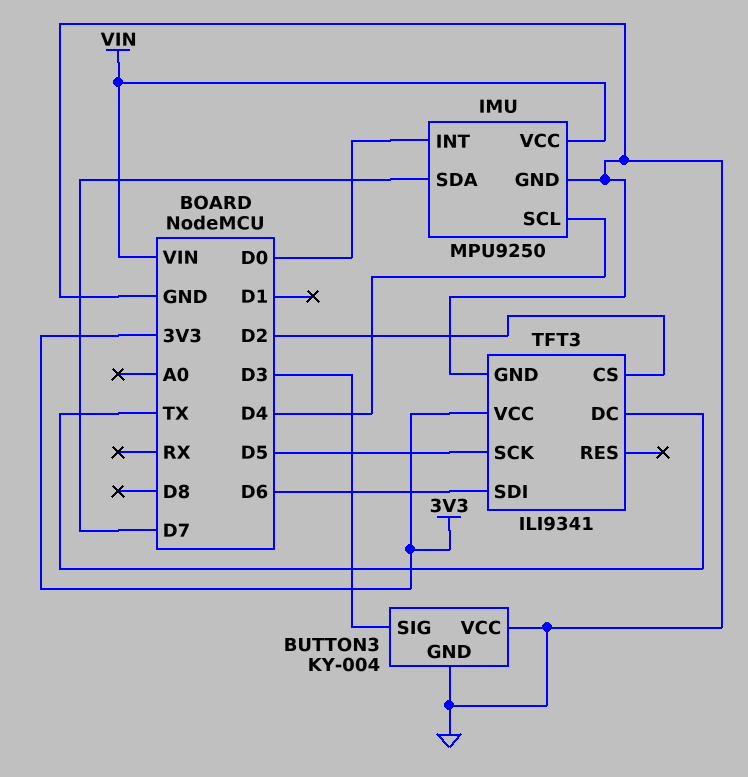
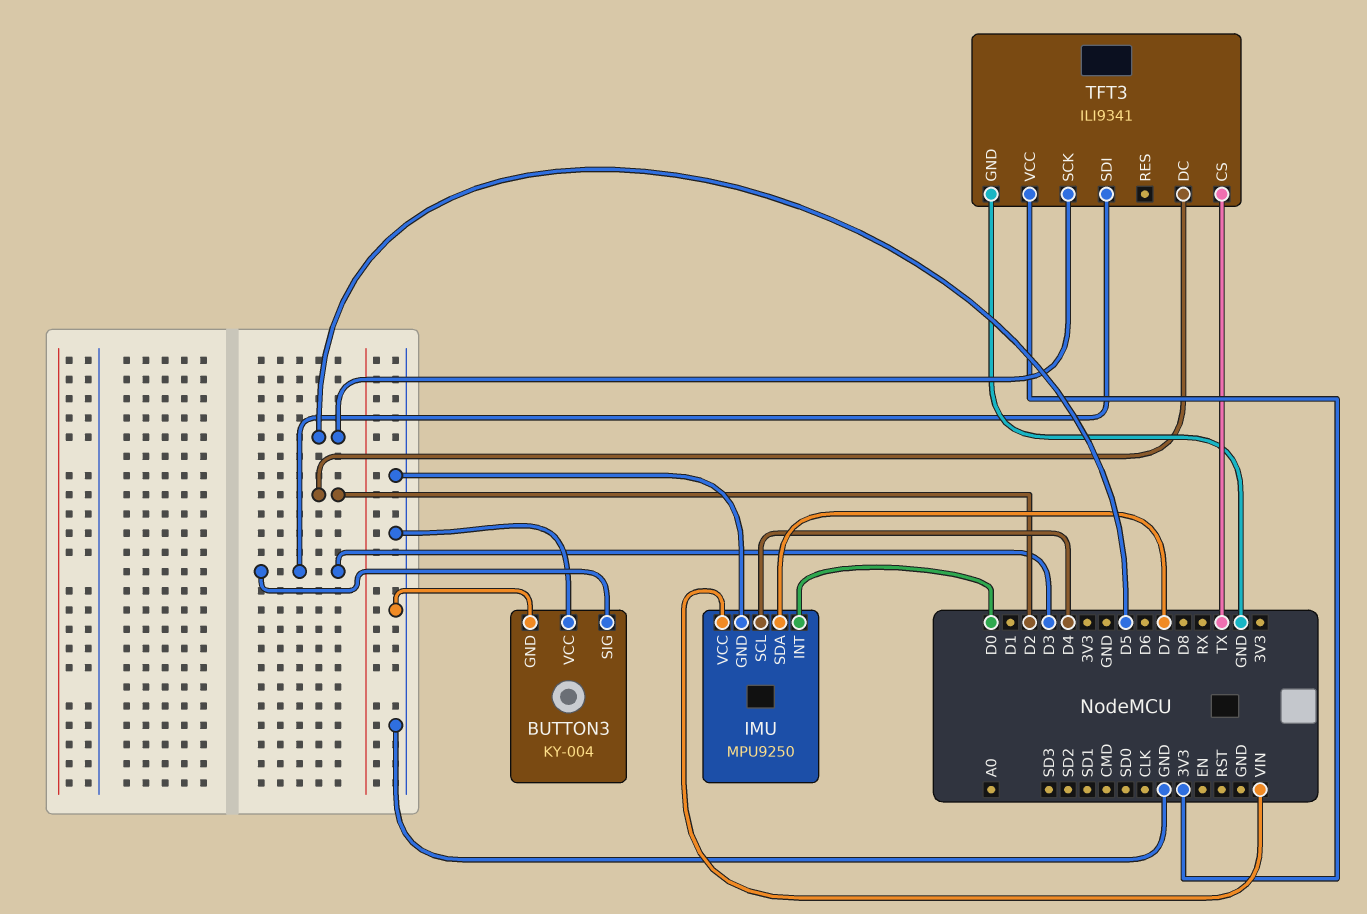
TFT3 pin CS: D2 -> TX
TFT3 pin DC: TX -> D2
TFT3 pin SDI: D6 -> D3

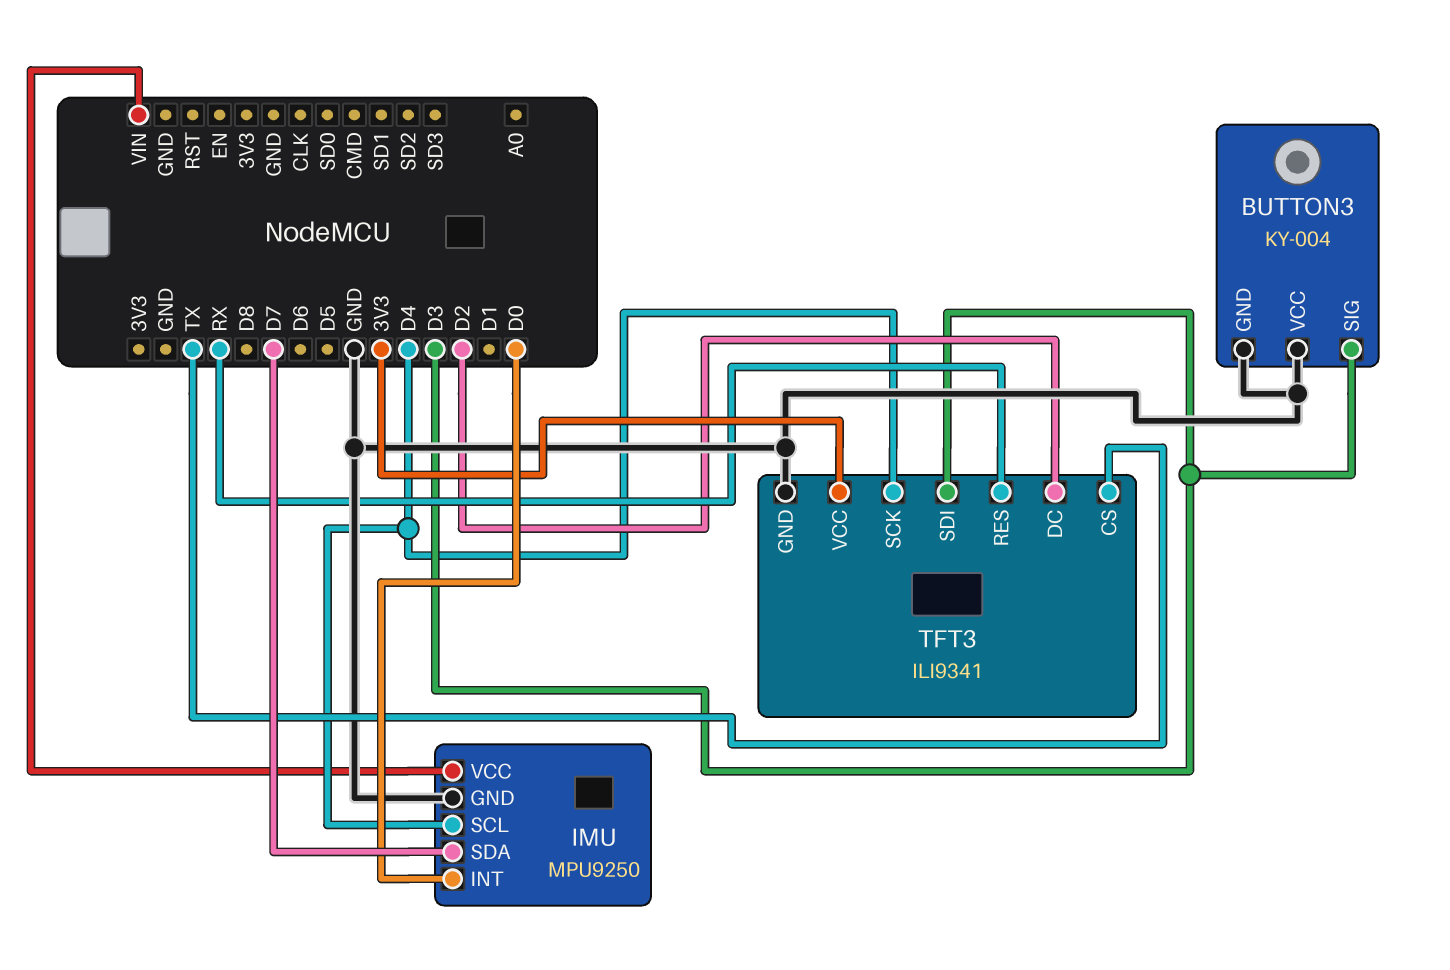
TFT3 pin RES: none -> RX
TFT3 pin SCK: D5 -> D4

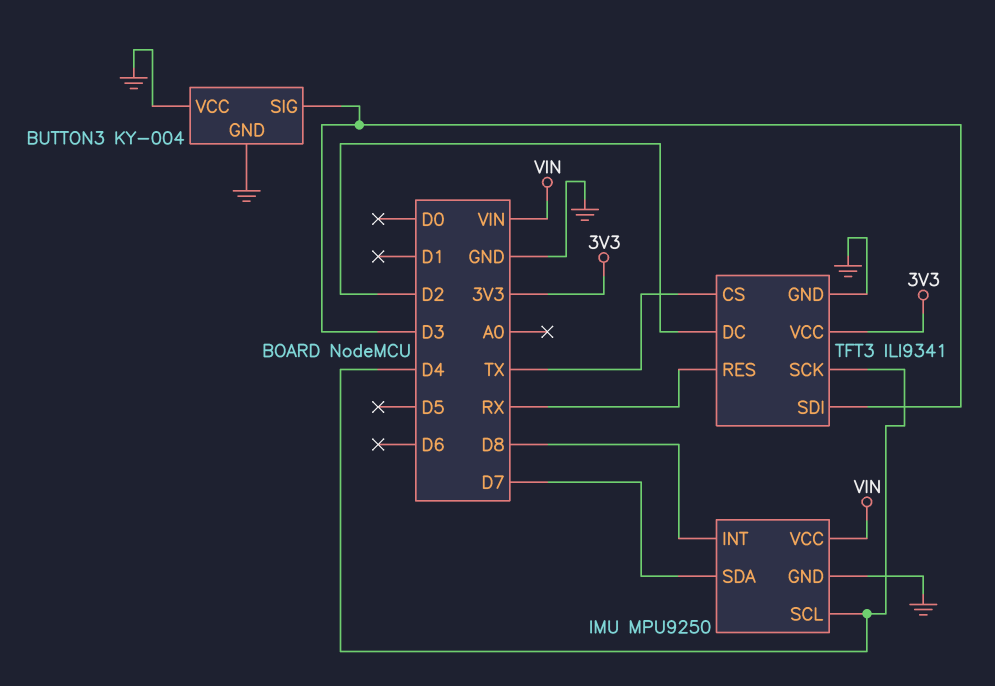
IMU pin INT: D0 -> D8

